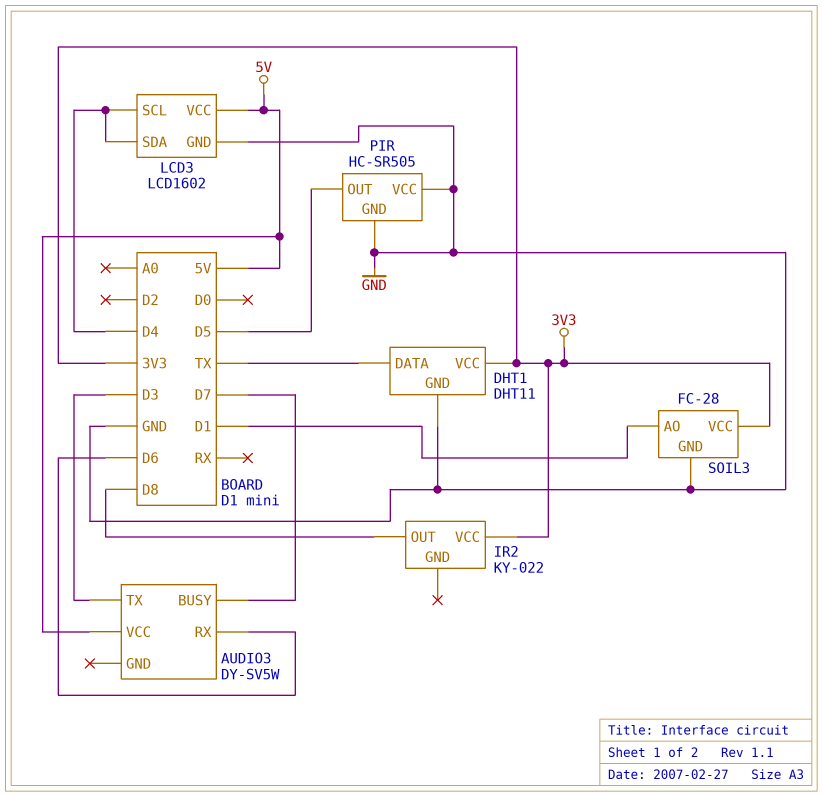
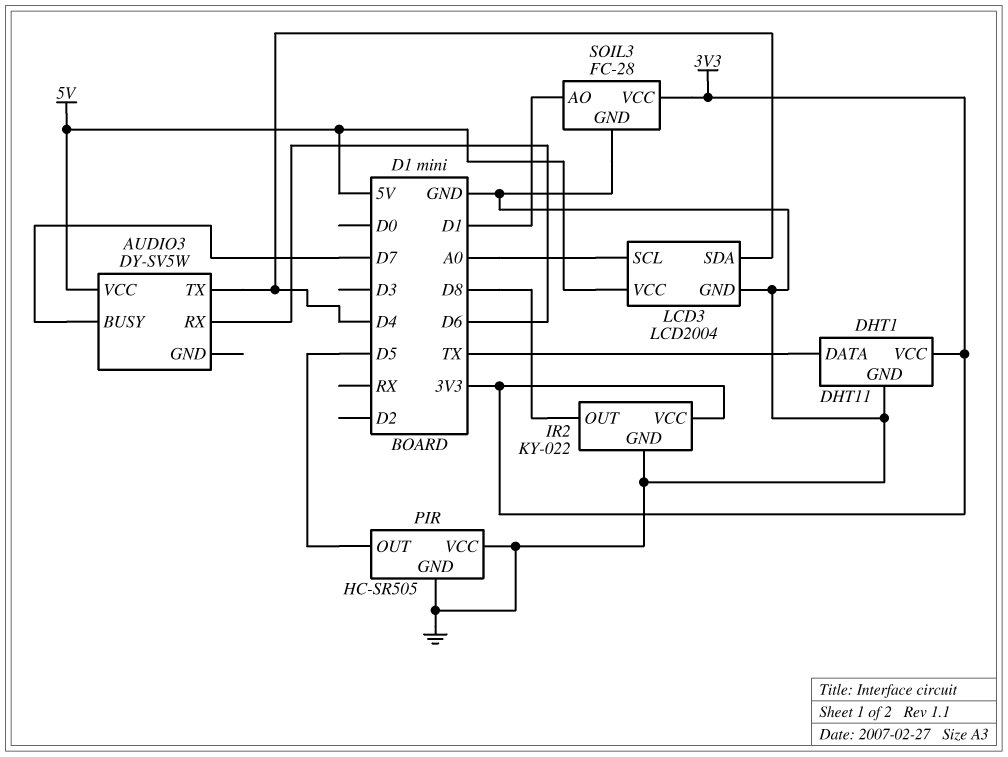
AUDIO3 pin TX: D3 -> D4
IR2 pin GND: none -> GND
LCD3: LCD1602 -> LCD2004
LCD3 pin SCL: D4 -> A0

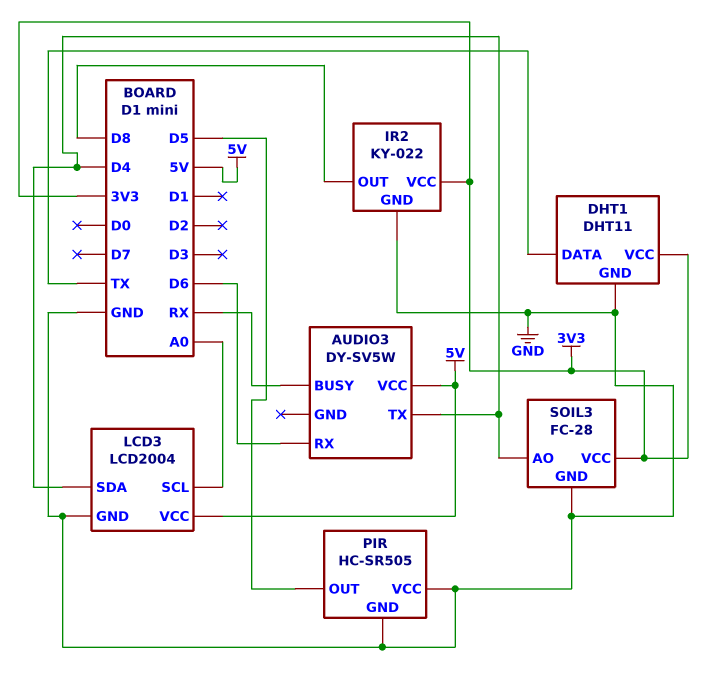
AUDIO3 pin BUSY: D7 -> RX
SOIL3 pin AO: D1 -> D4

